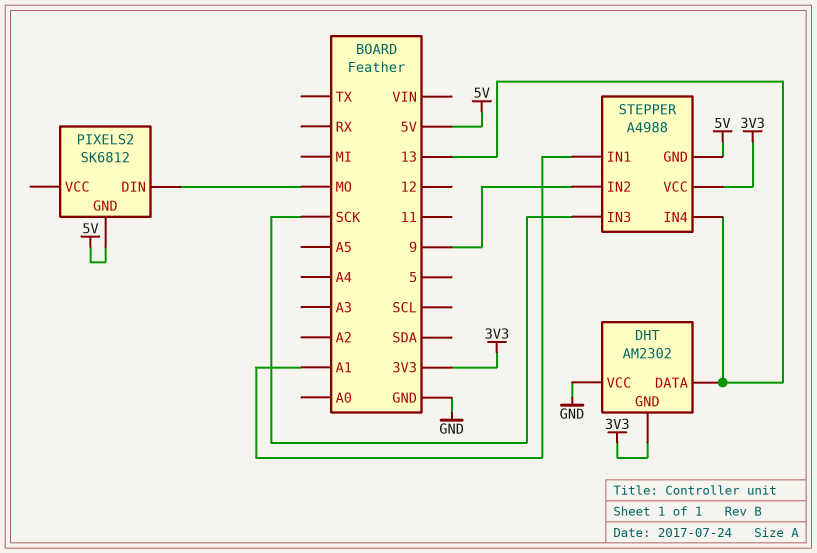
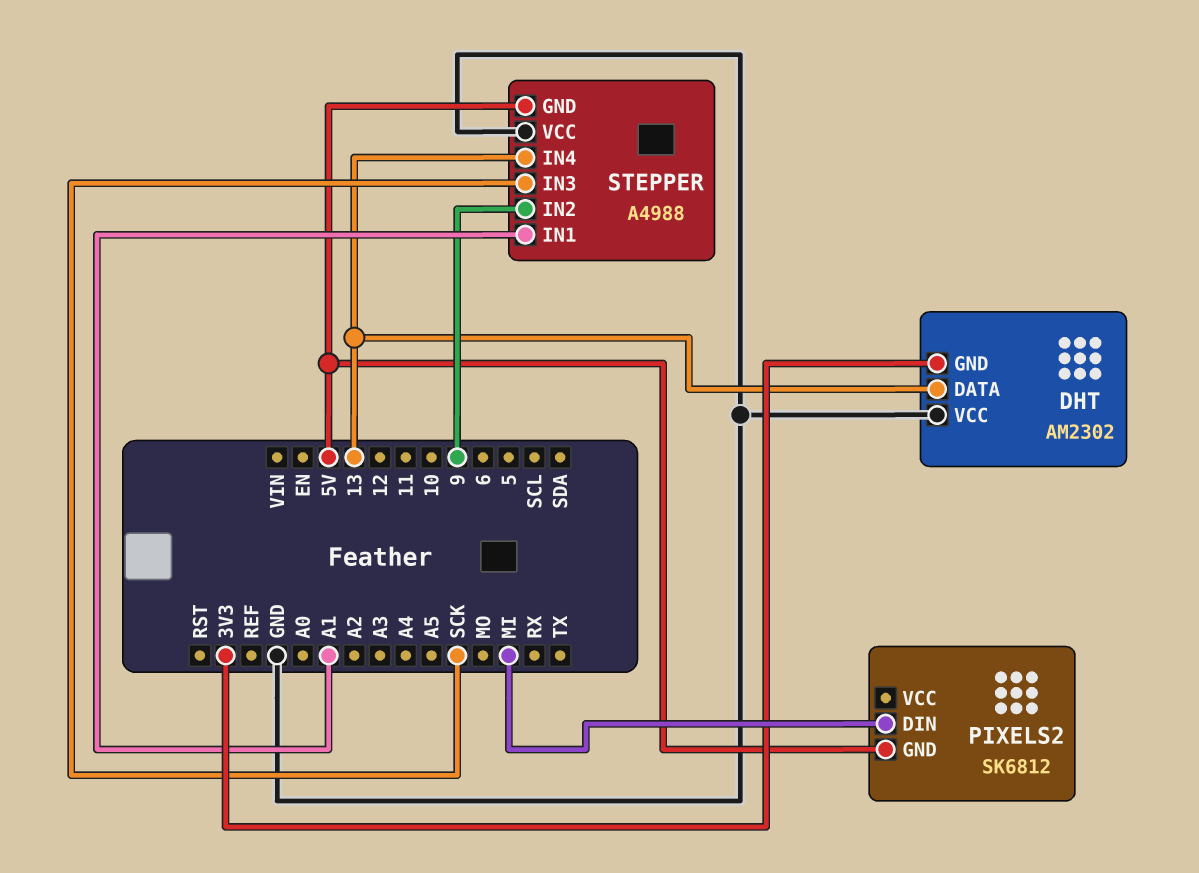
PIXELS2 pin DIN: MO -> MI
STEPPER pin VCC: 3V3 -> GND

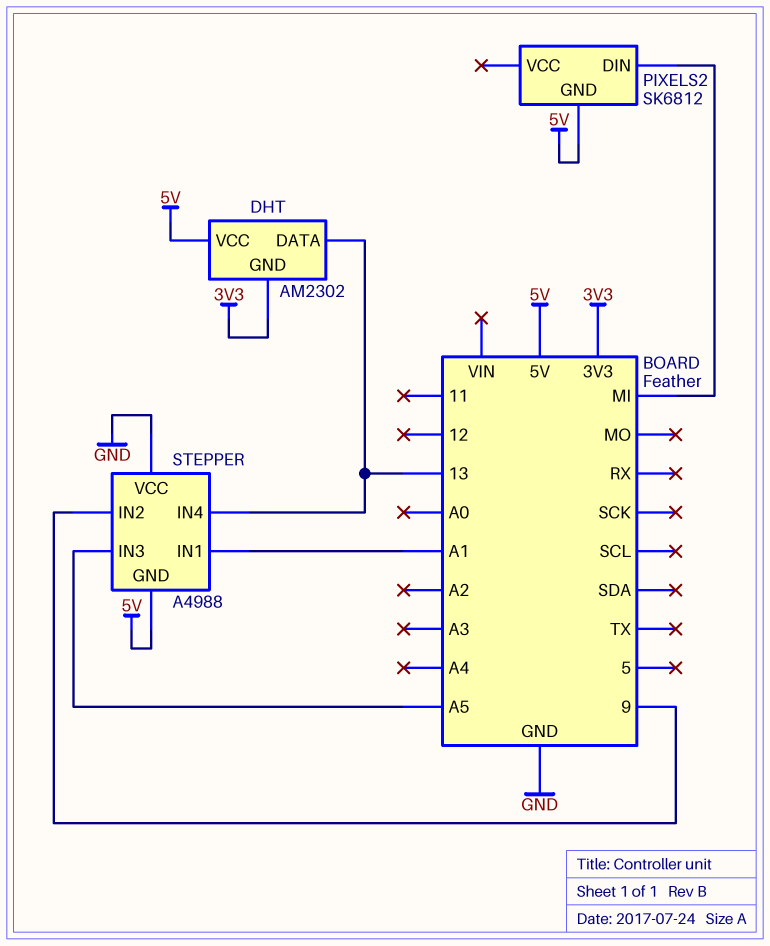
DHT pin VCC: GND -> 5V
STEPPER pin IN3: SCK -> A5

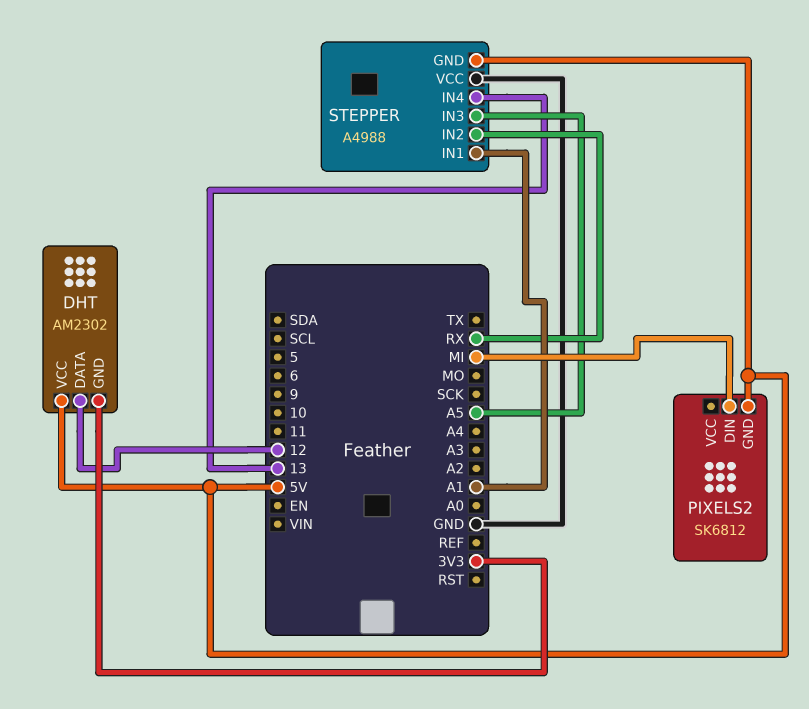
DHT pin DATA: 13 -> 12
STEPPER pin IN2: 9 -> RX

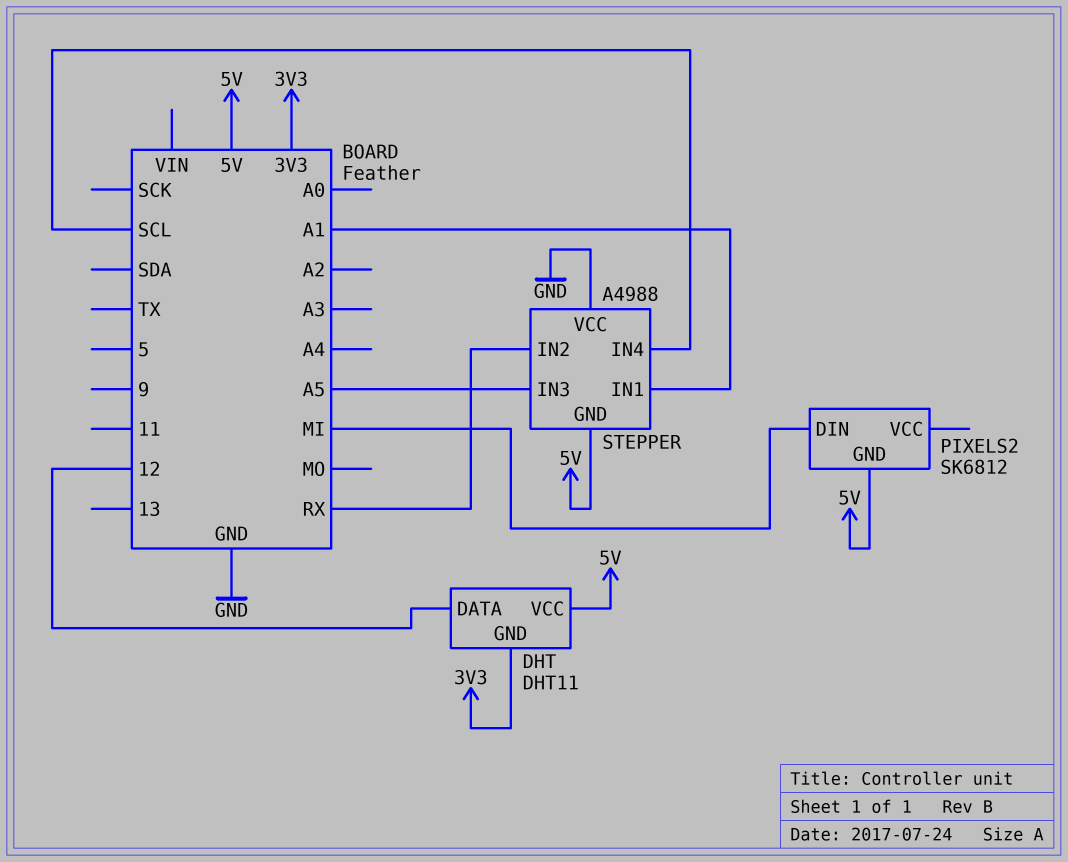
DHT: AM2302 -> DHT11
STEPPER pin IN4: 13 -> SCL

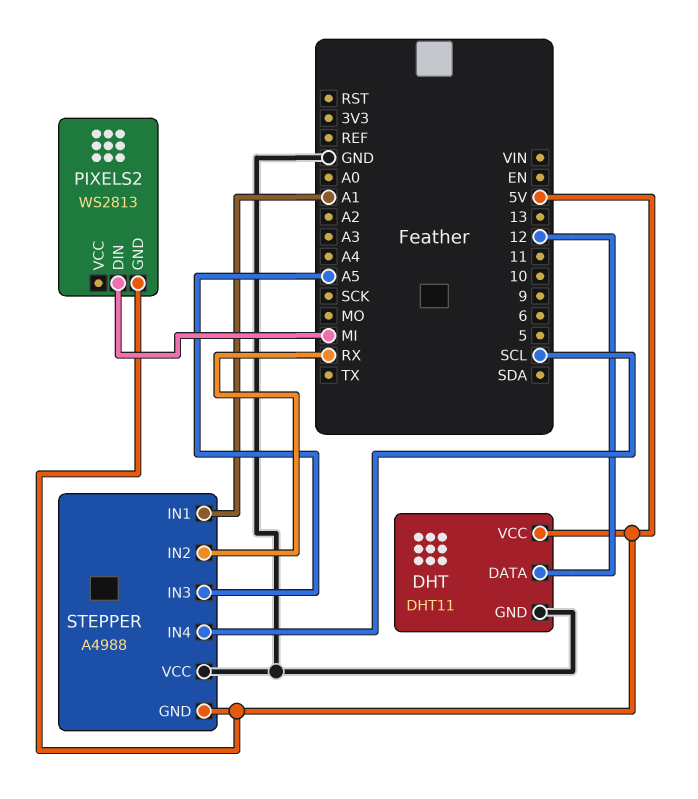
DHT pin GND: 3V3 -> GND
PIXELS2: SK6812 -> WS2813

